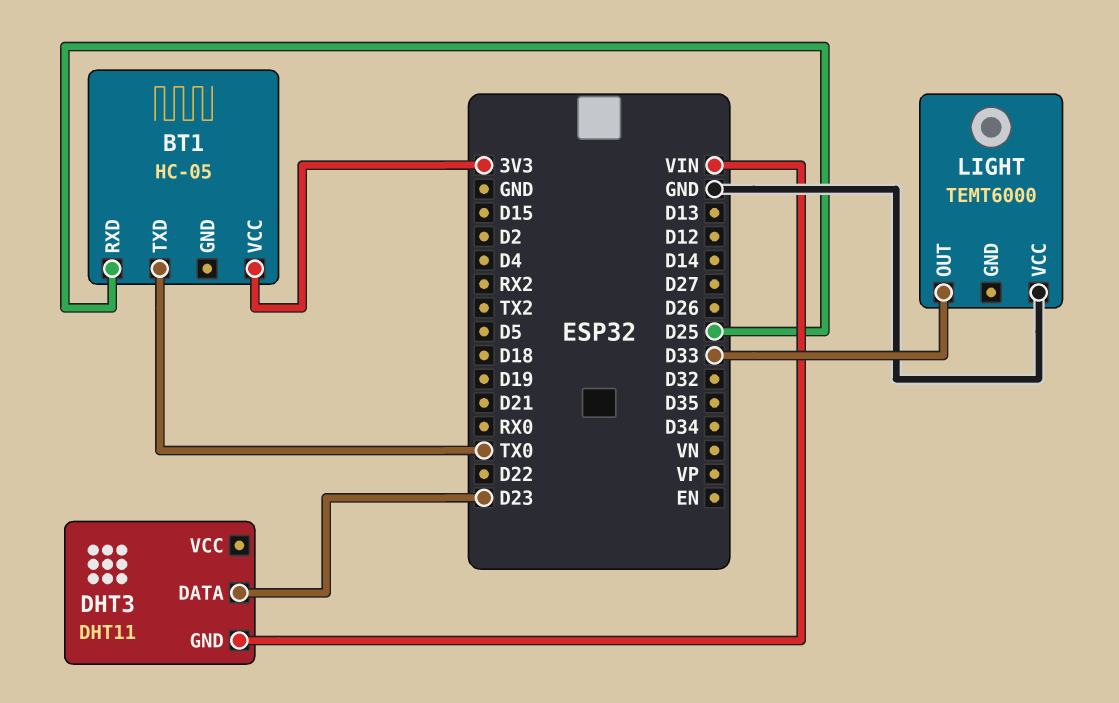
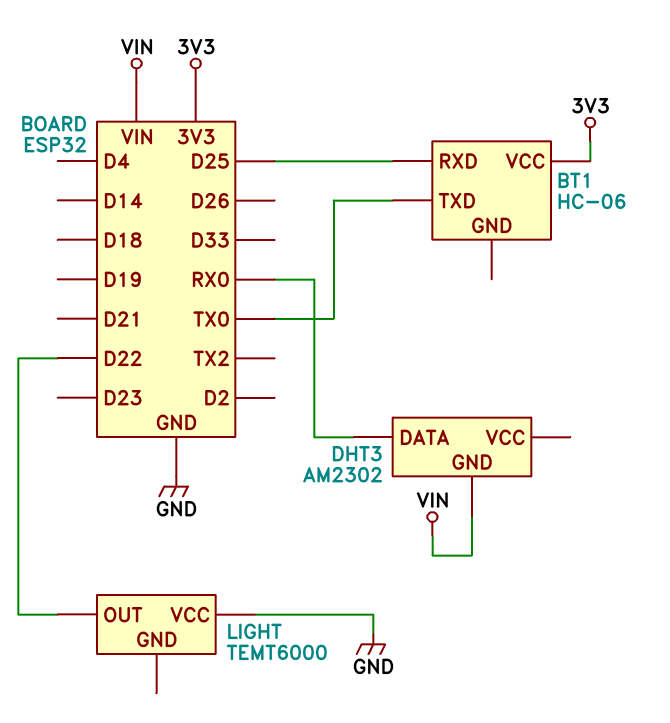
BT1: HC-05 -> HC-06
DHT3: DHT11 -> AM2302
DHT3 pin DATA: D23 -> RX0
LIGHT pin OUT: D33 -> D22

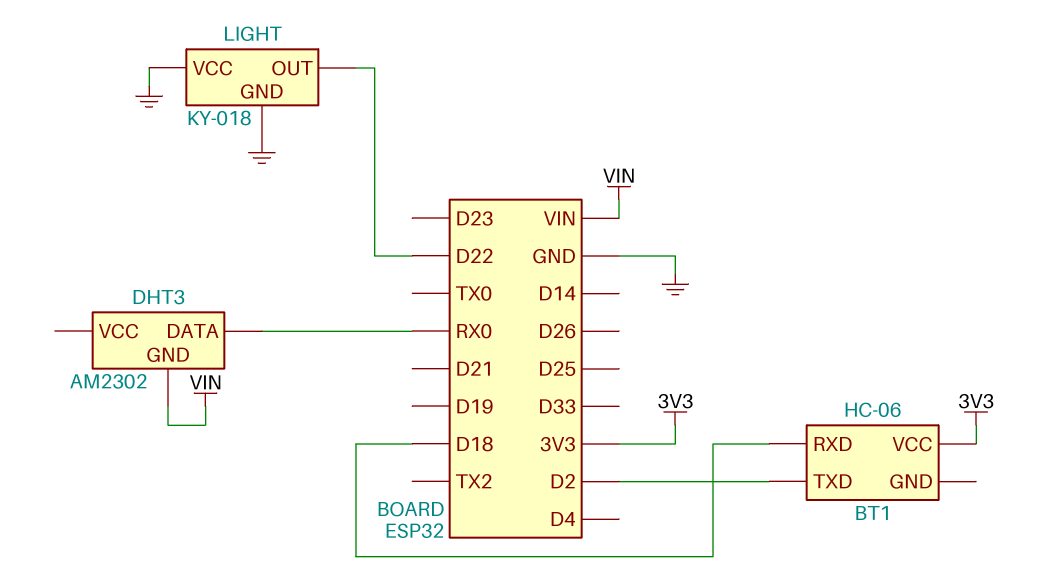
BT1 pin RXD: D25 -> D18
BT1 pin TXD: TX0 -> D2
LIGHT: TEMT6000 -> KY-018
LIGHT pin GND: none -> GND

